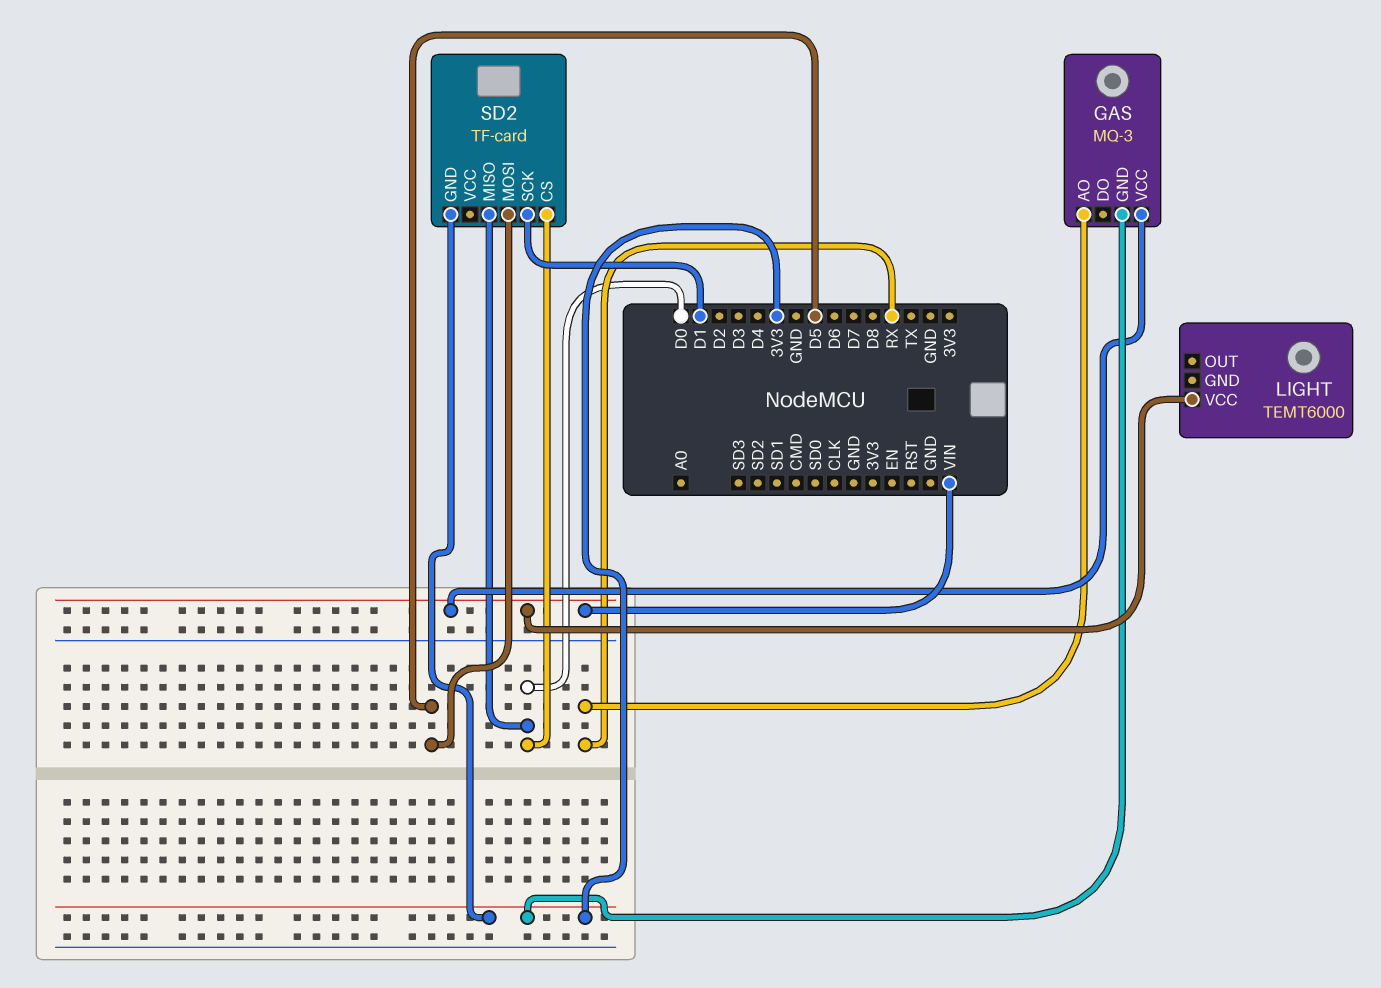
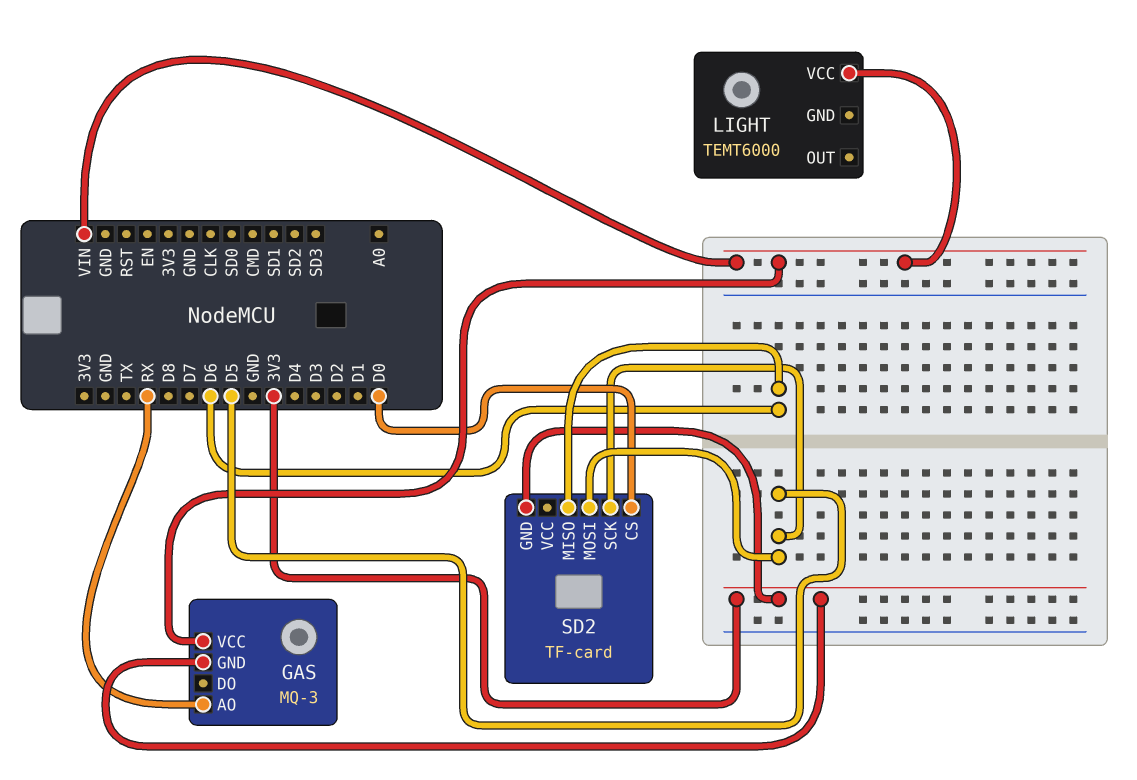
SD2 pin MISO: D0 -> D6
SD2 pin SCK: D1 -> D5

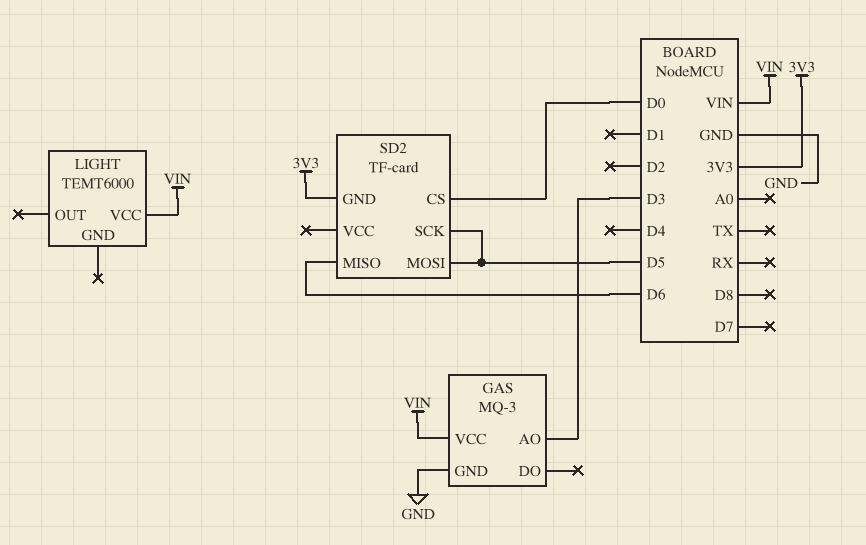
GAS pin AO: RX -> D3
GAS pin GND: 3V3 -> GND

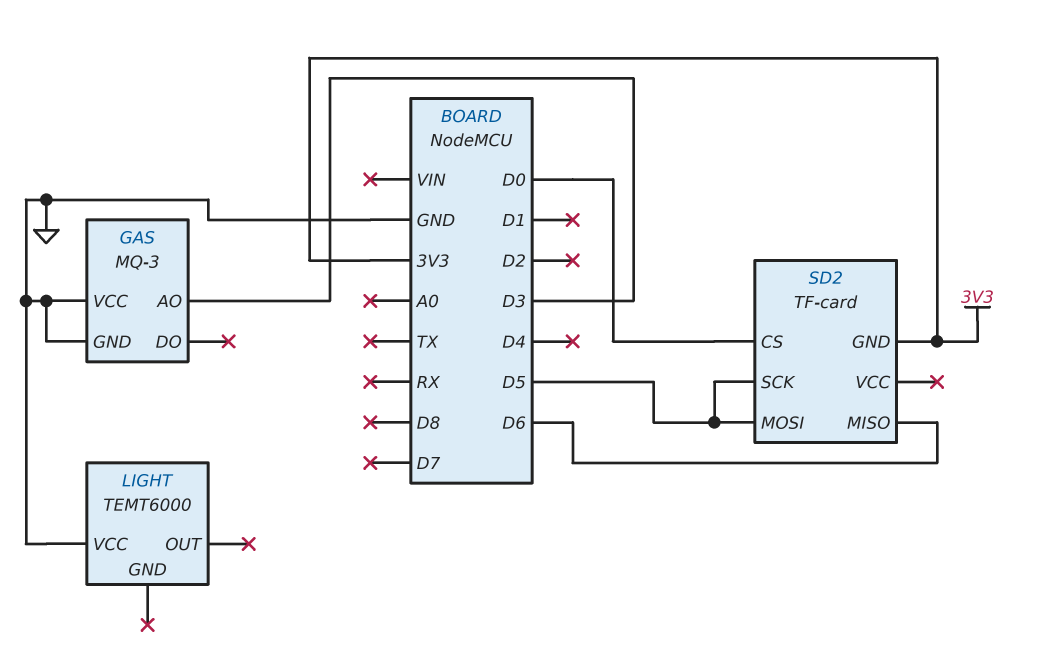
GAS pin VCC: VIN -> GND
LIGHT pin VCC: VIN -> GND

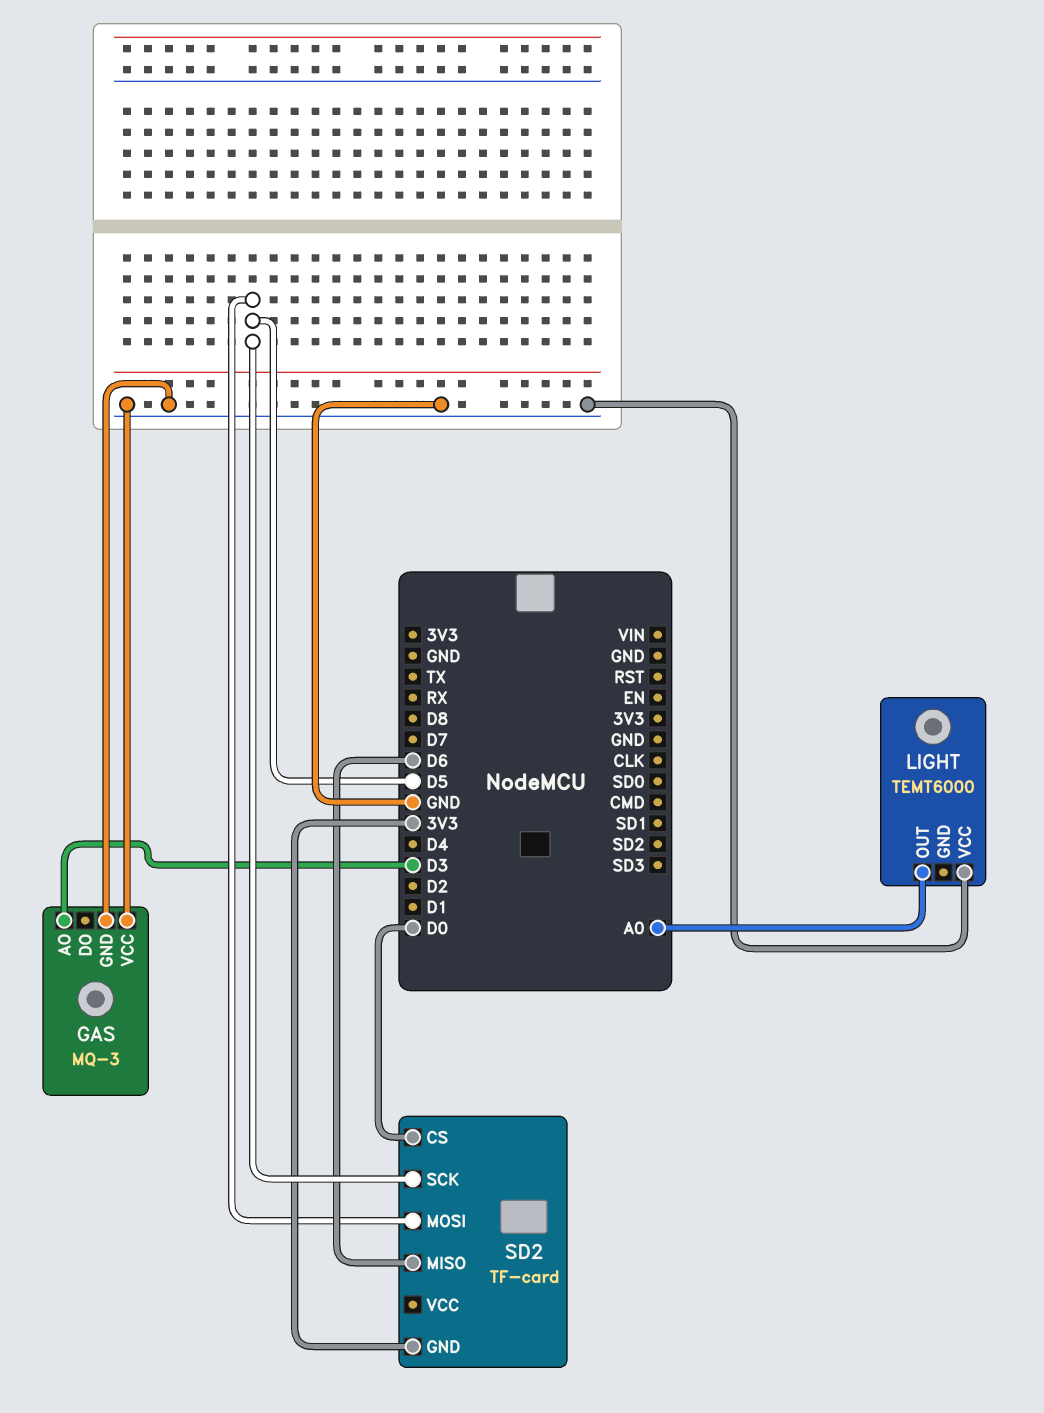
LIGHT pin OUT: none -> A0

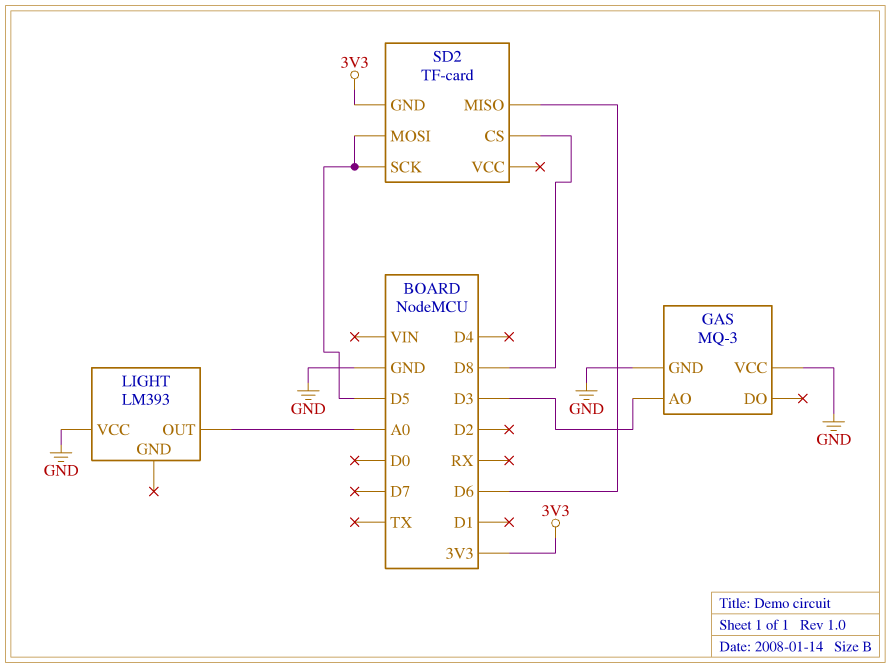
LIGHT: TEMT6000 -> LM393
SD2 pin CS: D0 -> D8

